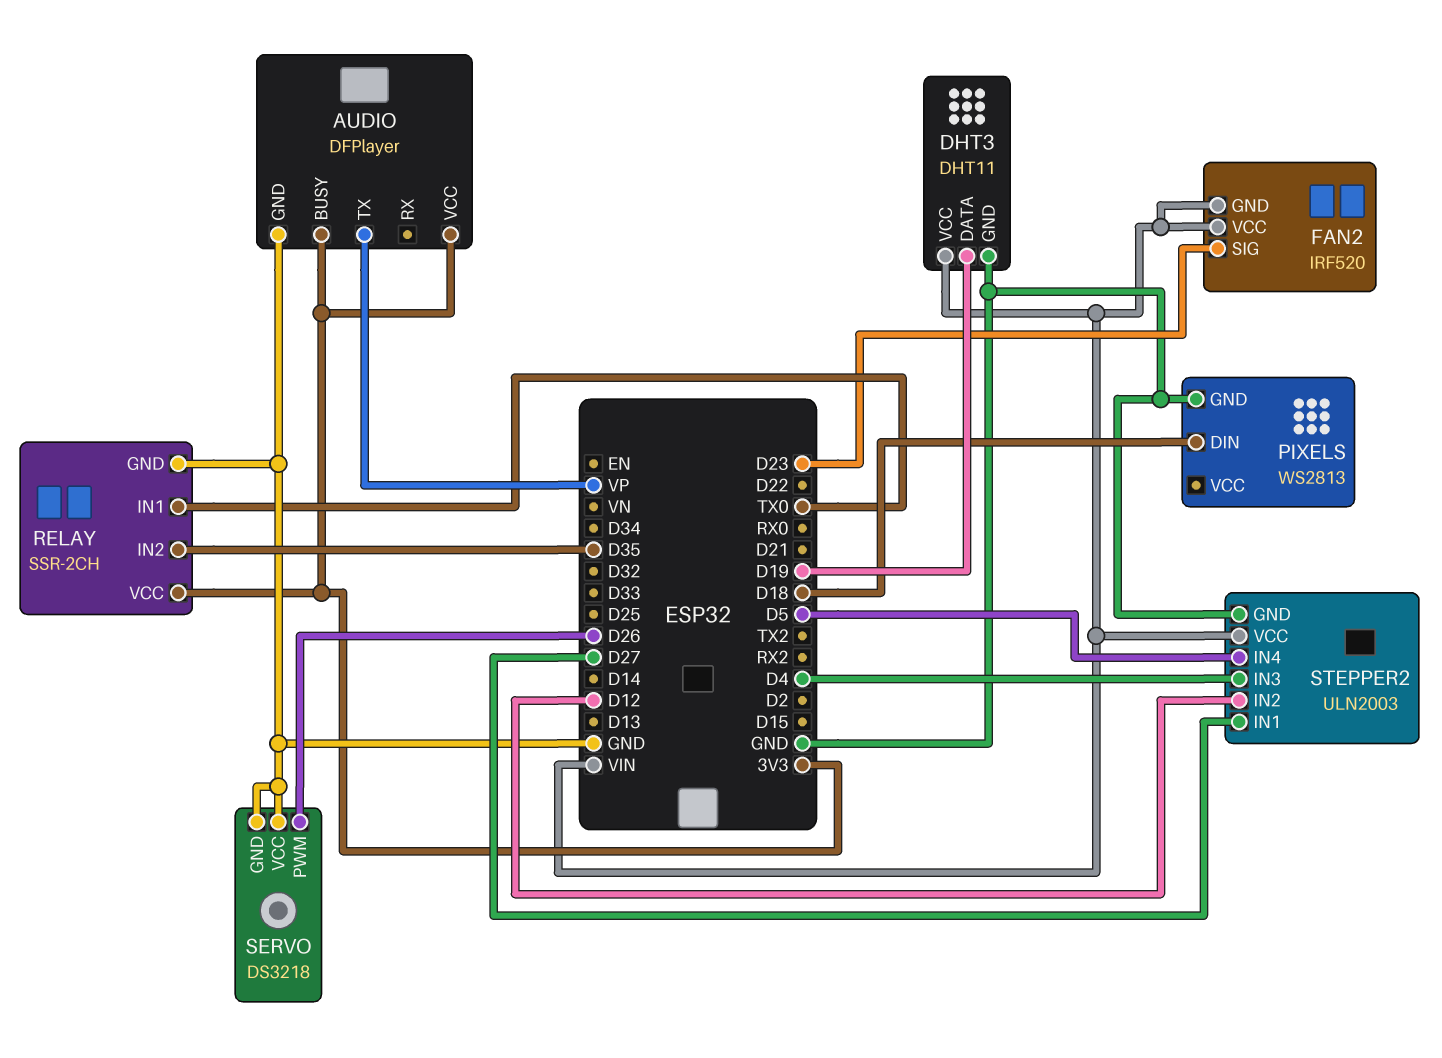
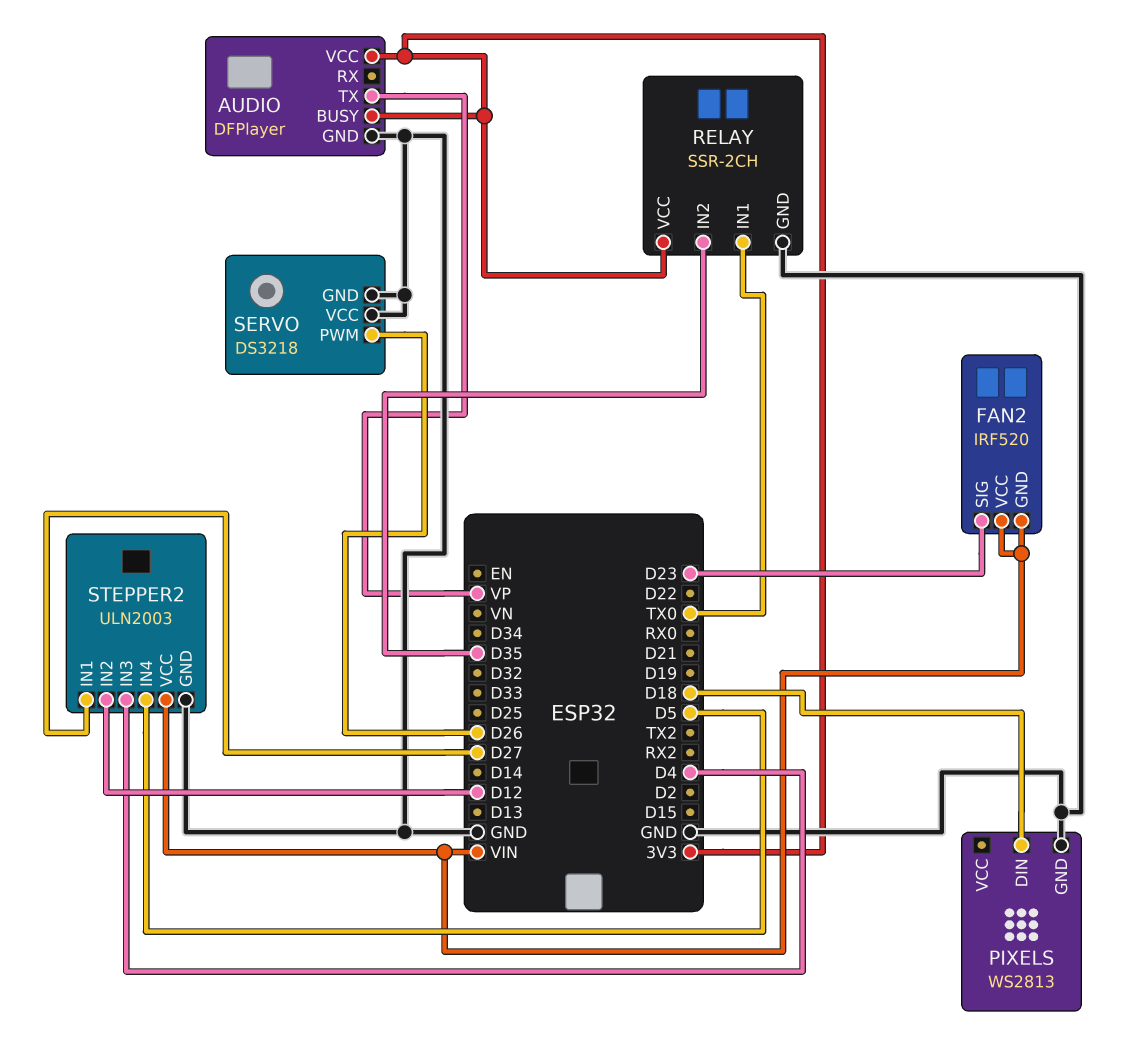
DHT3: DHT11 -> none
DHT3 pin DATA: D19 -> none
DHT3 pin GND: GND -> none
DHT3 pin VCC: VIN -> none

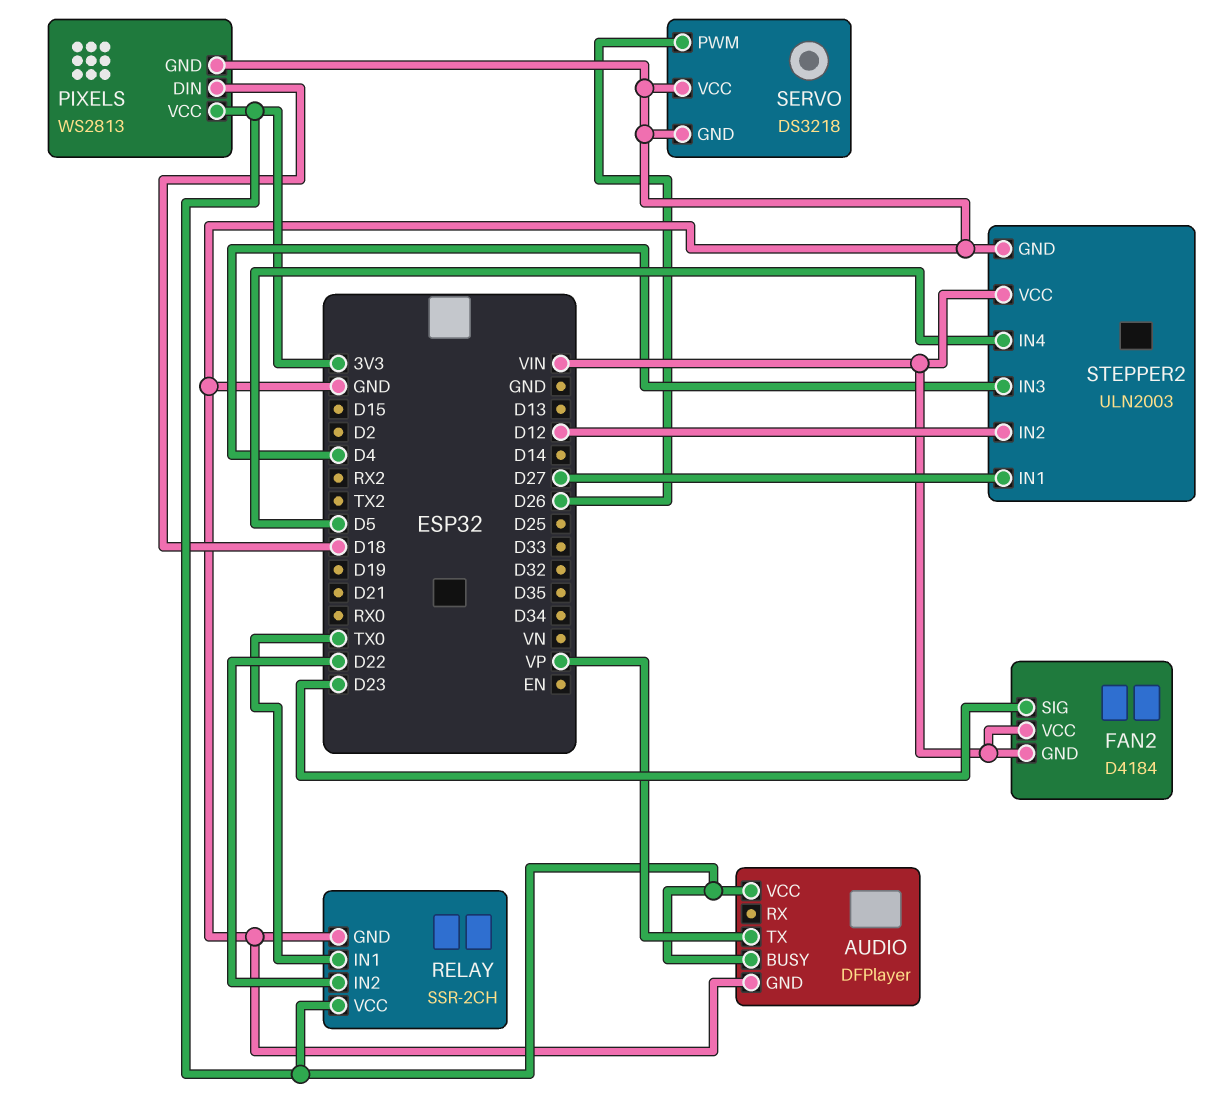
FAN2: IRF520 -> D4184
PIXELS pin VCC: none -> 3V3
RELAY pin IN2: D35 -> D22

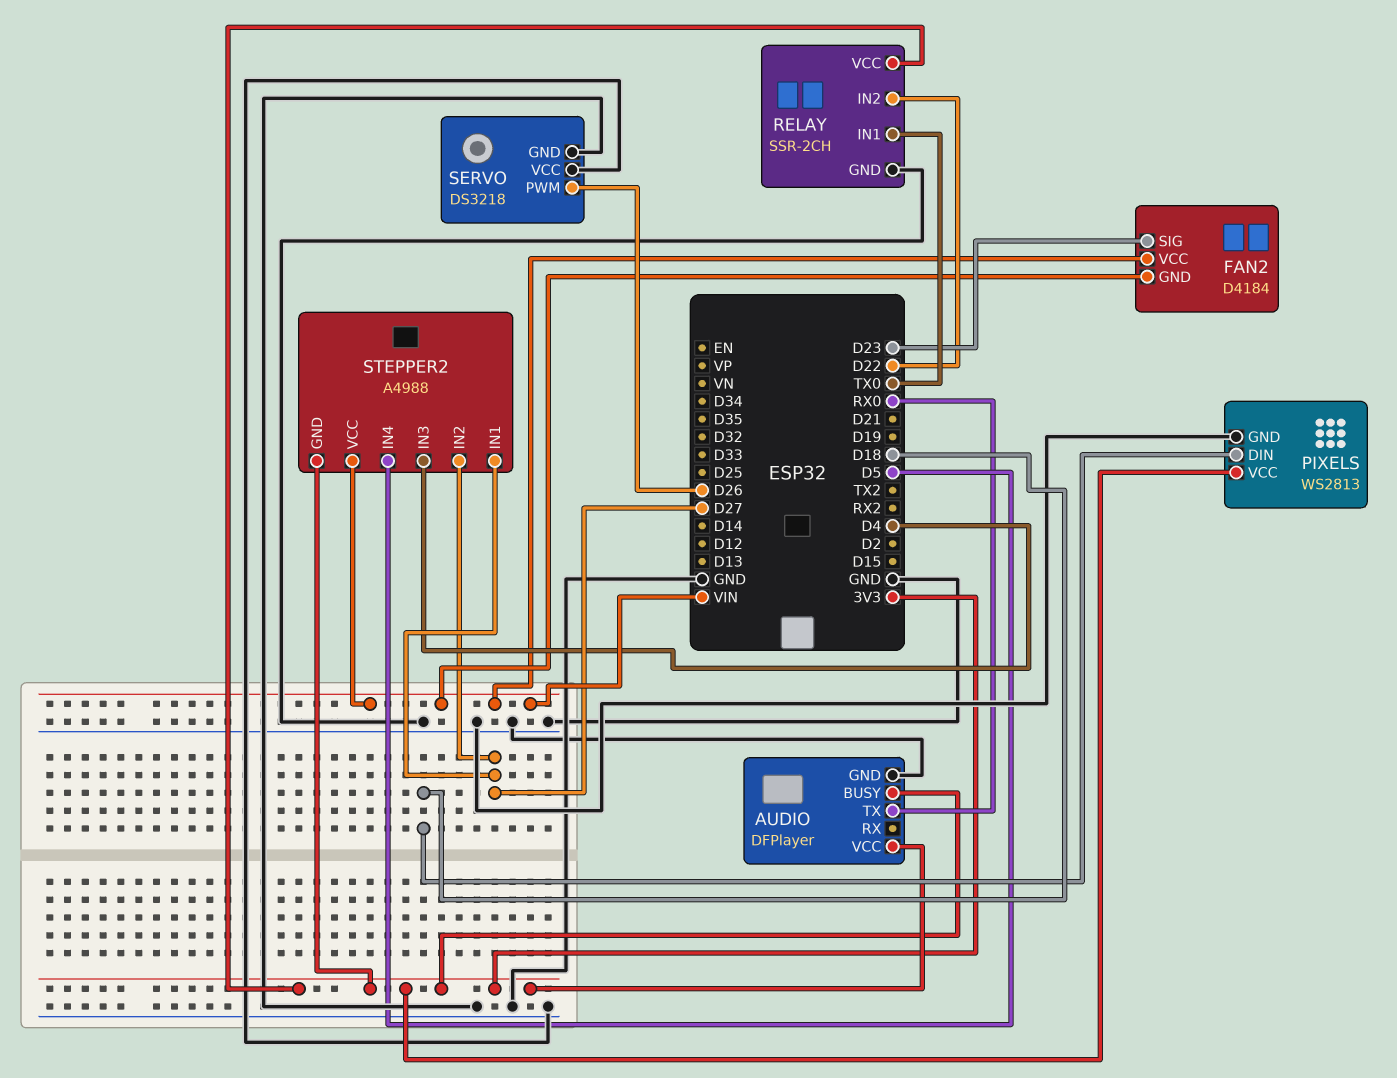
AUDIO pin TX: VP -> RX0
STEPPER2: ULN2003 -> A4988
STEPPER2 pin GND: GND -> 3V3
STEPPER2 pin IN2: D12 -> D27

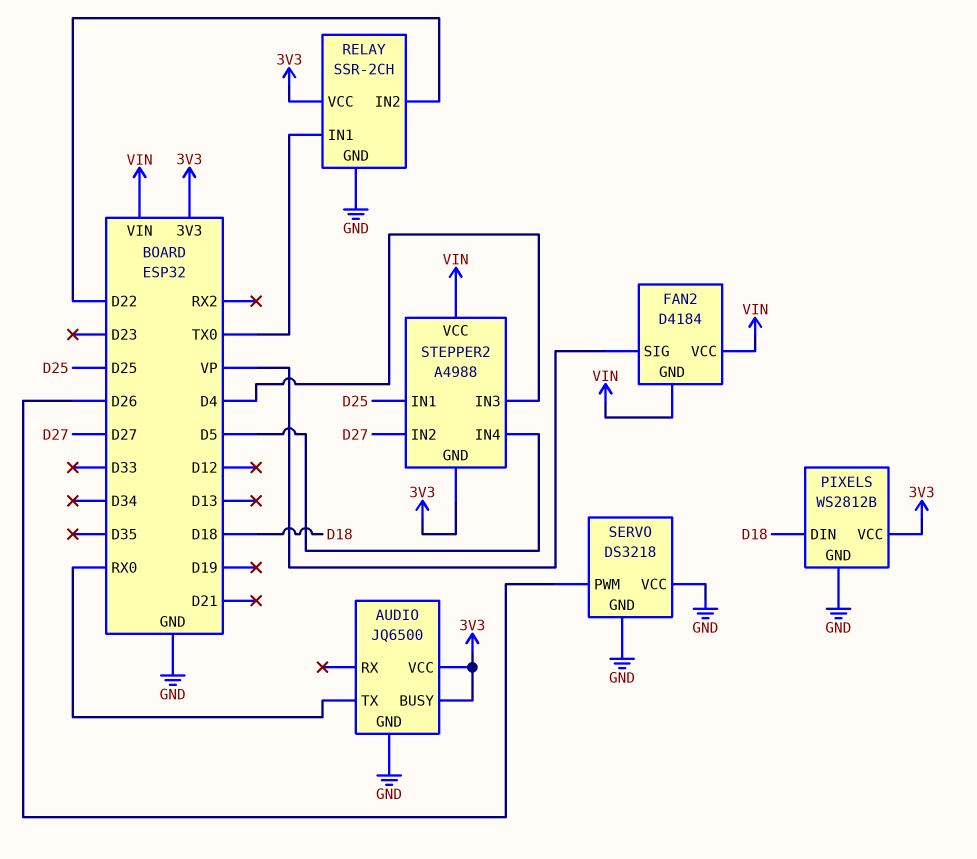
AUDIO: DFPlayer -> JQ6500
FAN2 pin SIG: D23 -> VP
PIXELS: WS2813 -> WS2812B
STEPPER2 pin IN1: D27 -> D25

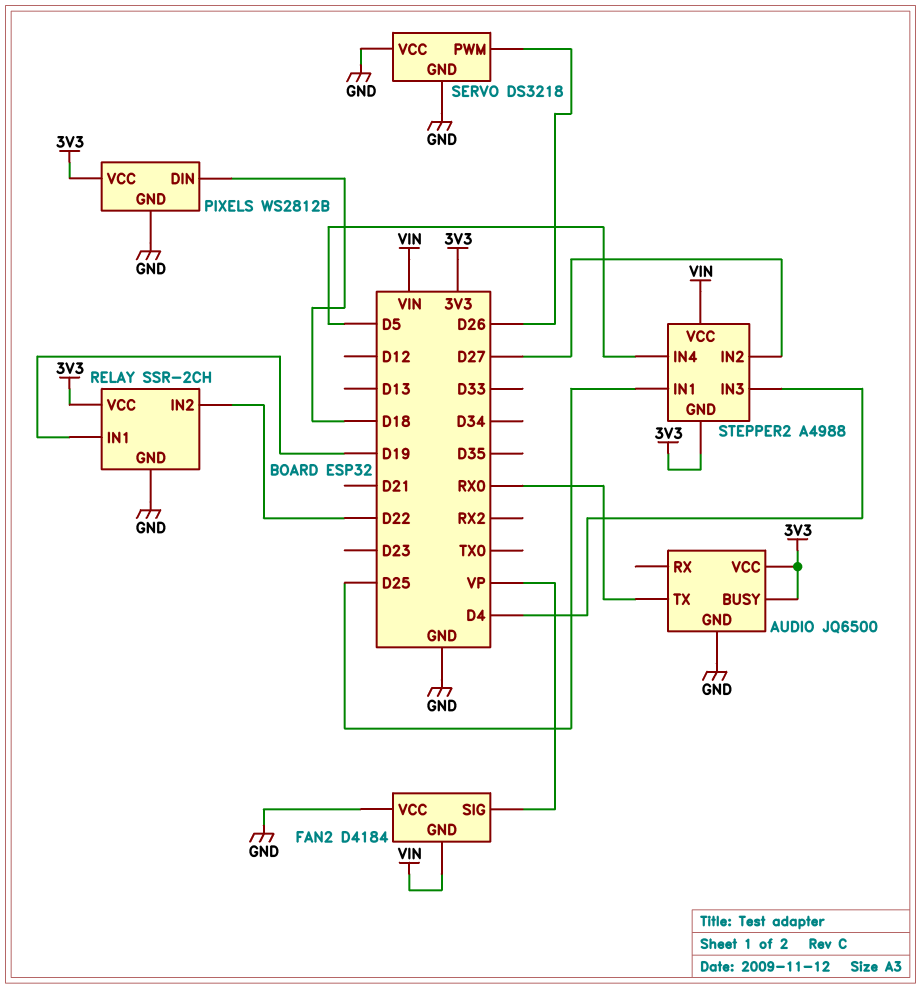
FAN2 pin VCC: VIN -> GND
RELAY pin IN1: TX0 -> D19

